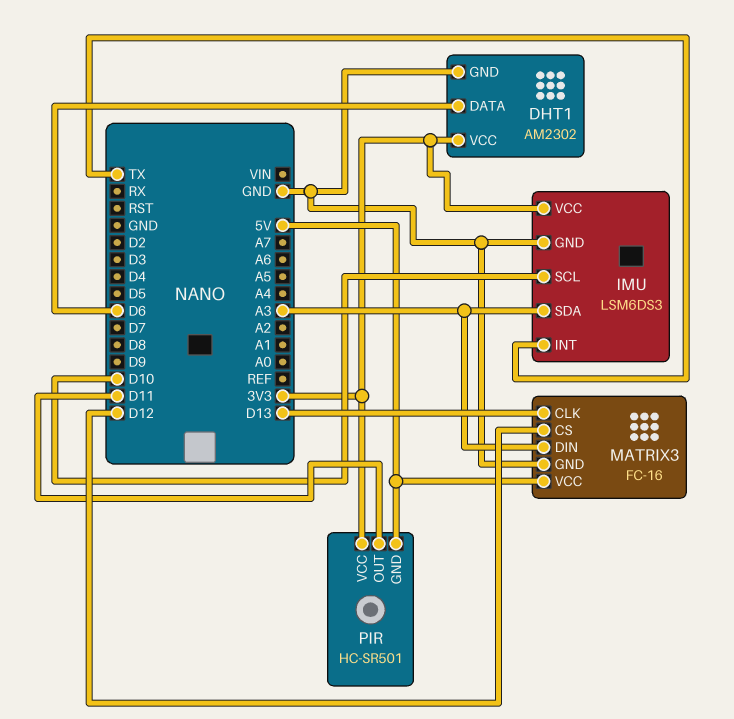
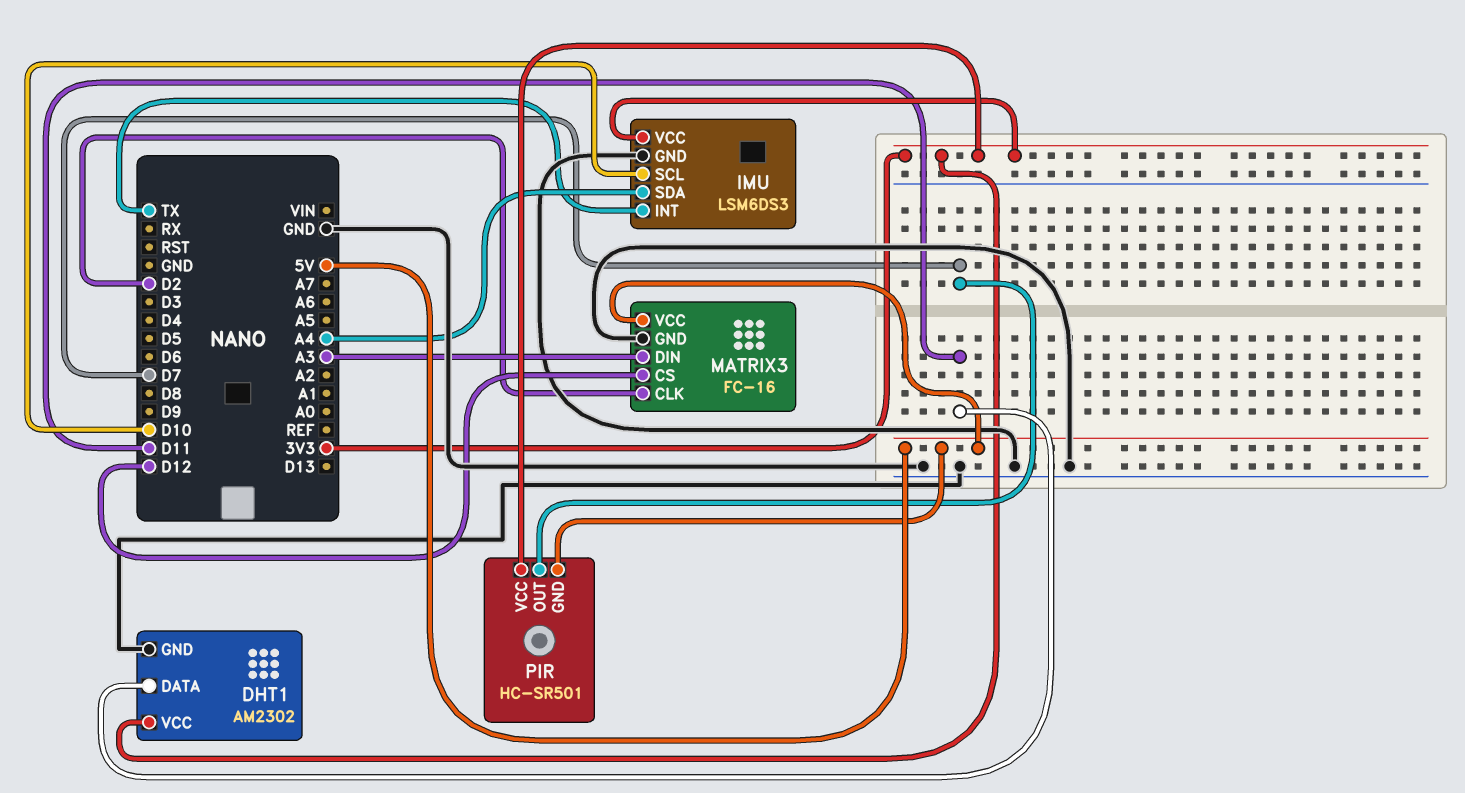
DHT1 pin DATA: D6 -> D11
IMU pin SDA: A3 -> A4
MATRIX3 pin CLK: D13 -> D2
PIR pin OUT: D11 -> D7

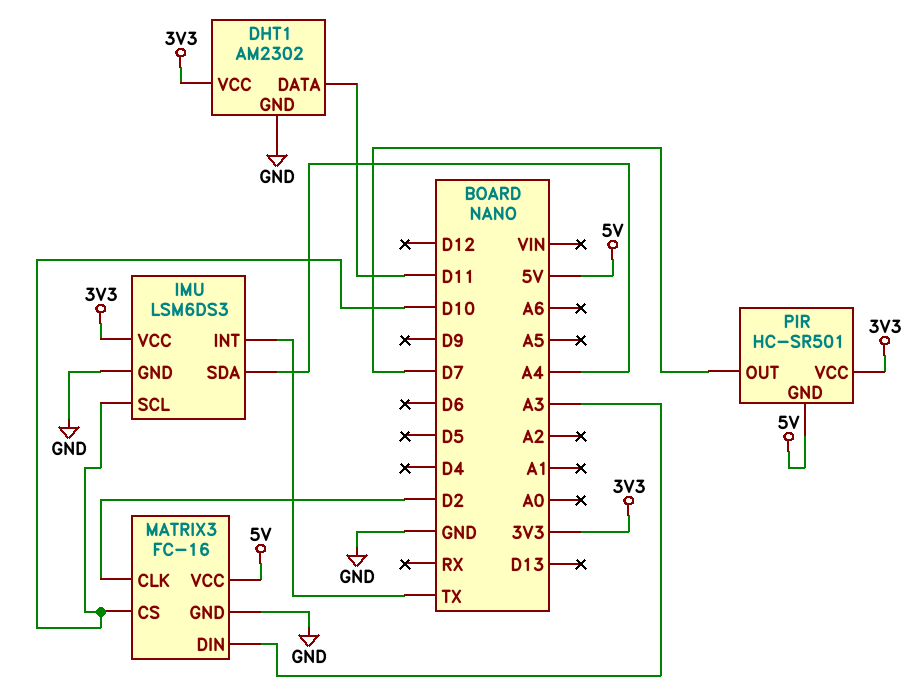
MATRIX3 pin CS: D12 -> D10

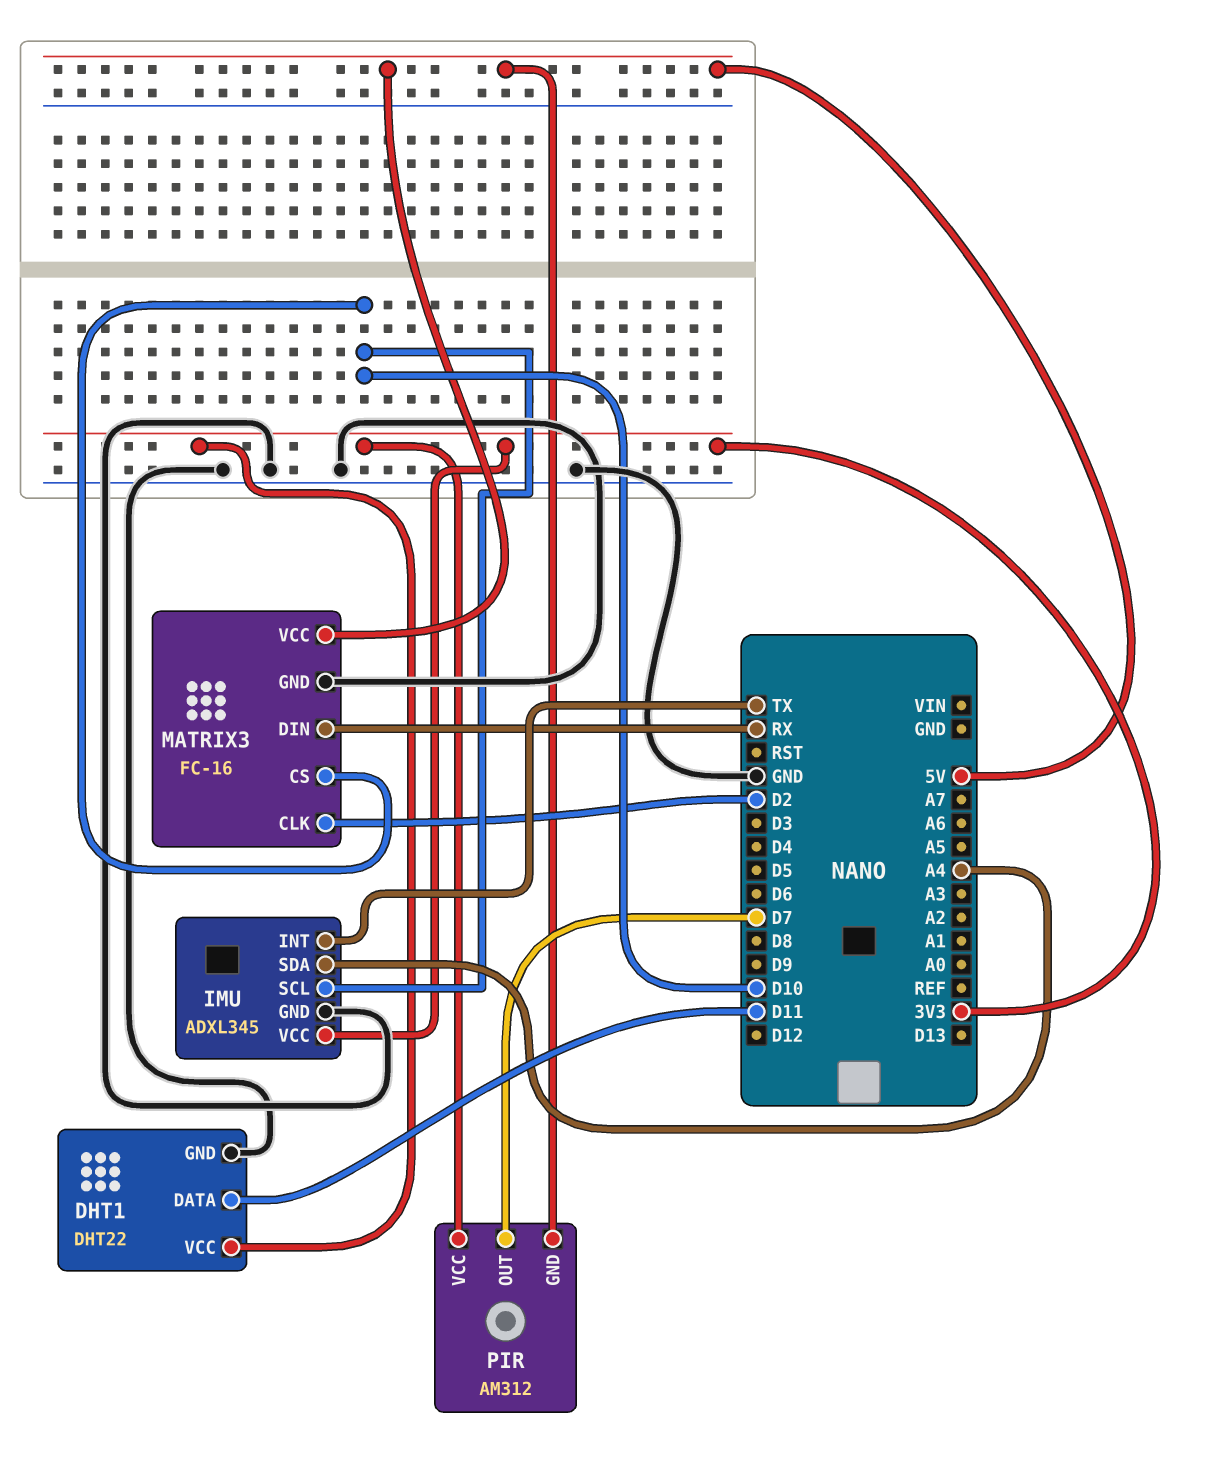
DHT1: AM2302 -> DHT22
IMU: LSM6DS3 -> ADXL345
MATRIX3 pin DIN: A3 -> RX
PIR: HC-SR501 -> AM312

